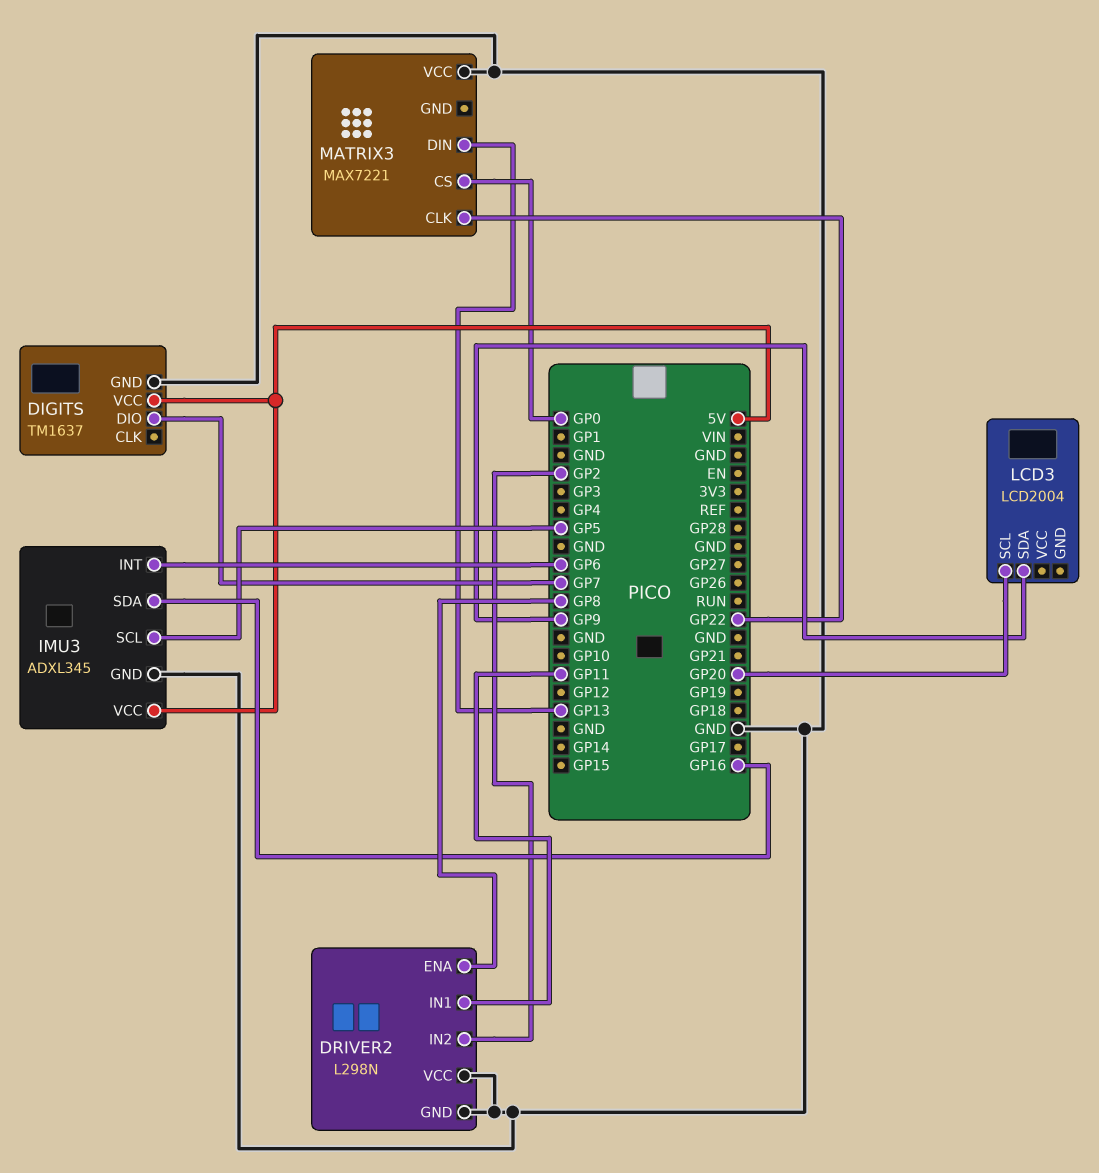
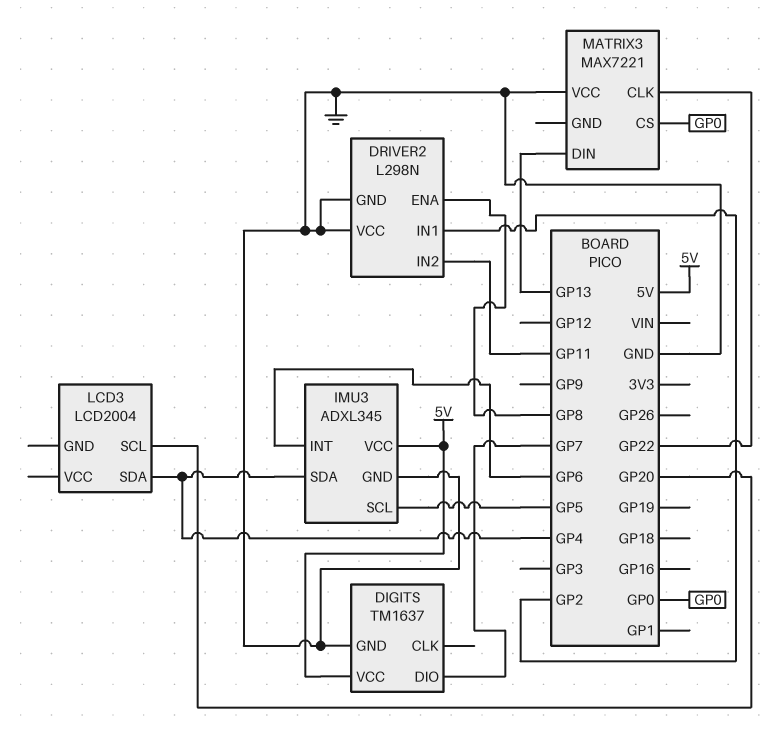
DRIVER2 pin IN1: GP11 -> GP2
DRIVER2 pin IN2: GP2 -> GP11
IMU3 pin SDA: GP16 -> GP4
LCD3 pin SDA: GP9 -> GP4

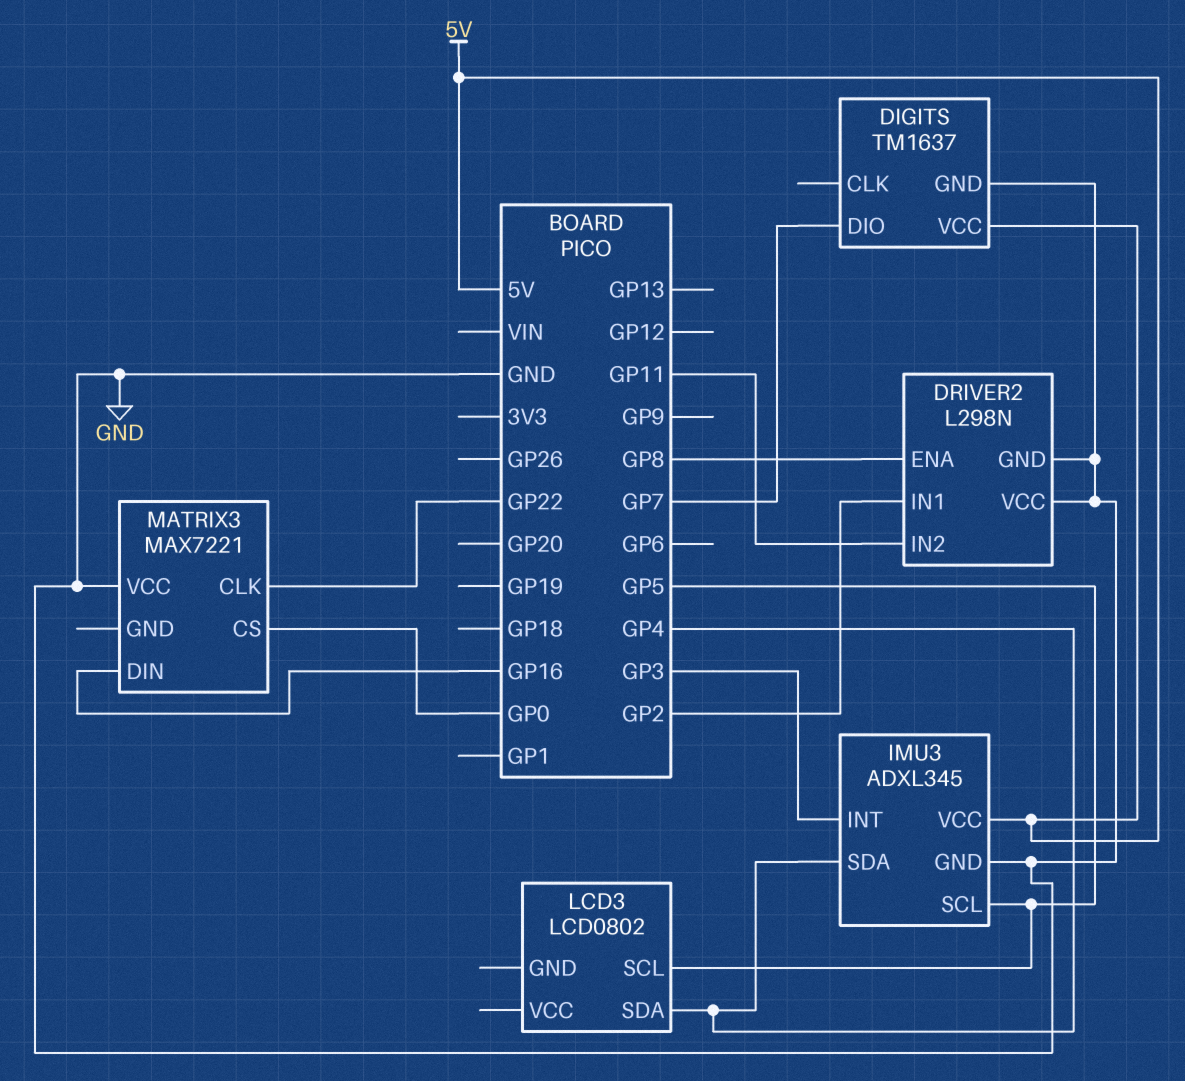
IMU3 pin INT: GP6 -> GP3
LCD3: LCD2004 -> LCD0802
LCD3 pin SCL: GP20 -> GP5
MATRIX3 pin DIN: GP13 -> GP16

